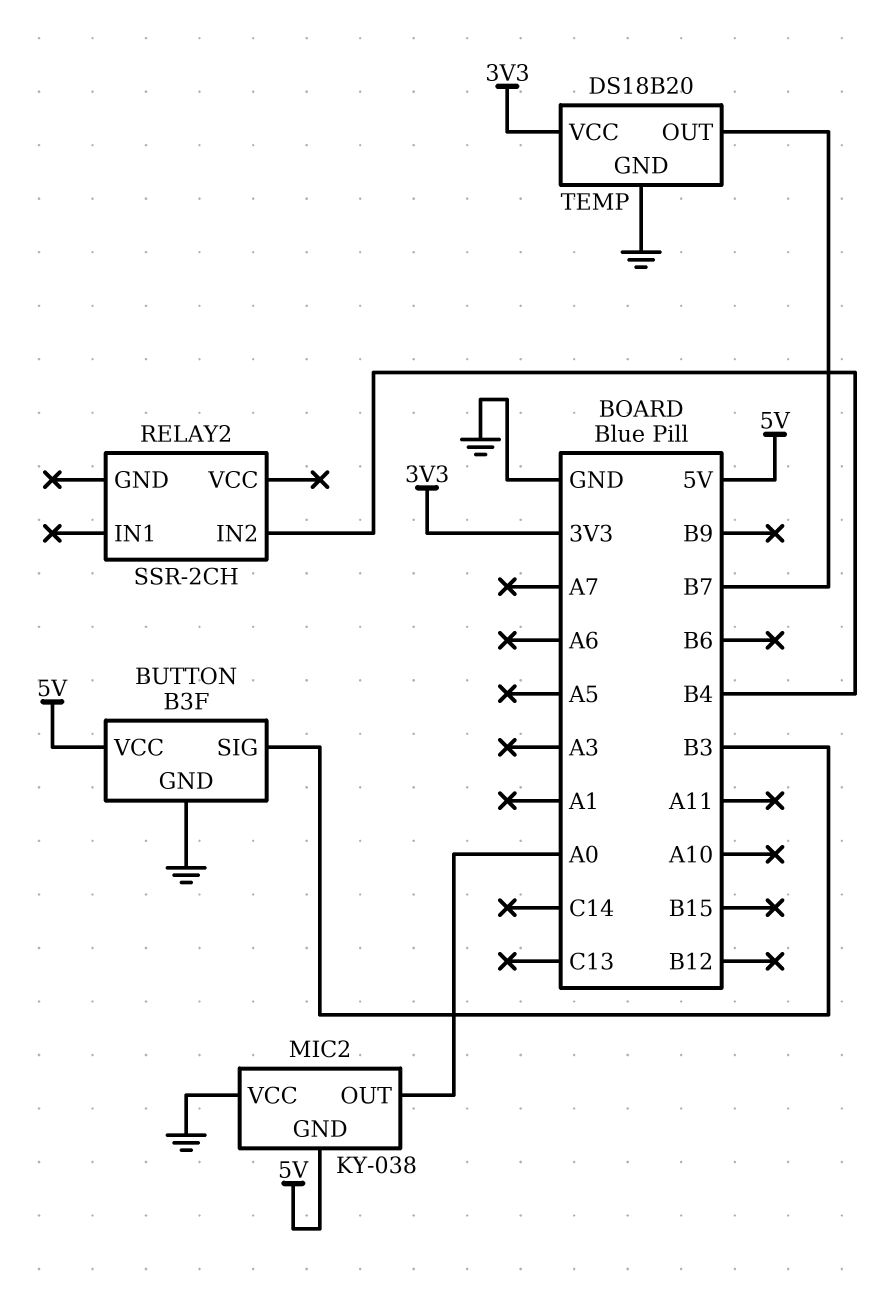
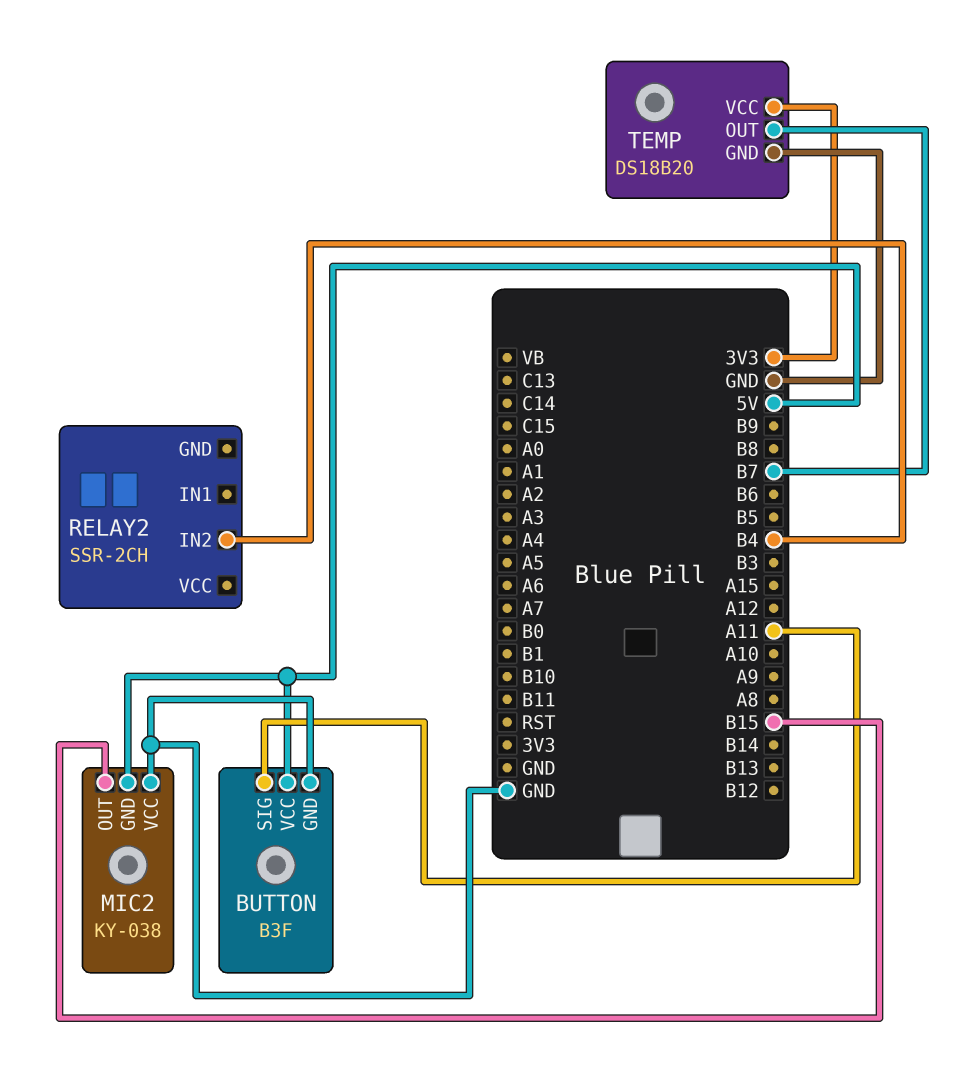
BUTTON pin SIG: B3 -> A11
MIC2 pin OUT: A0 -> B15

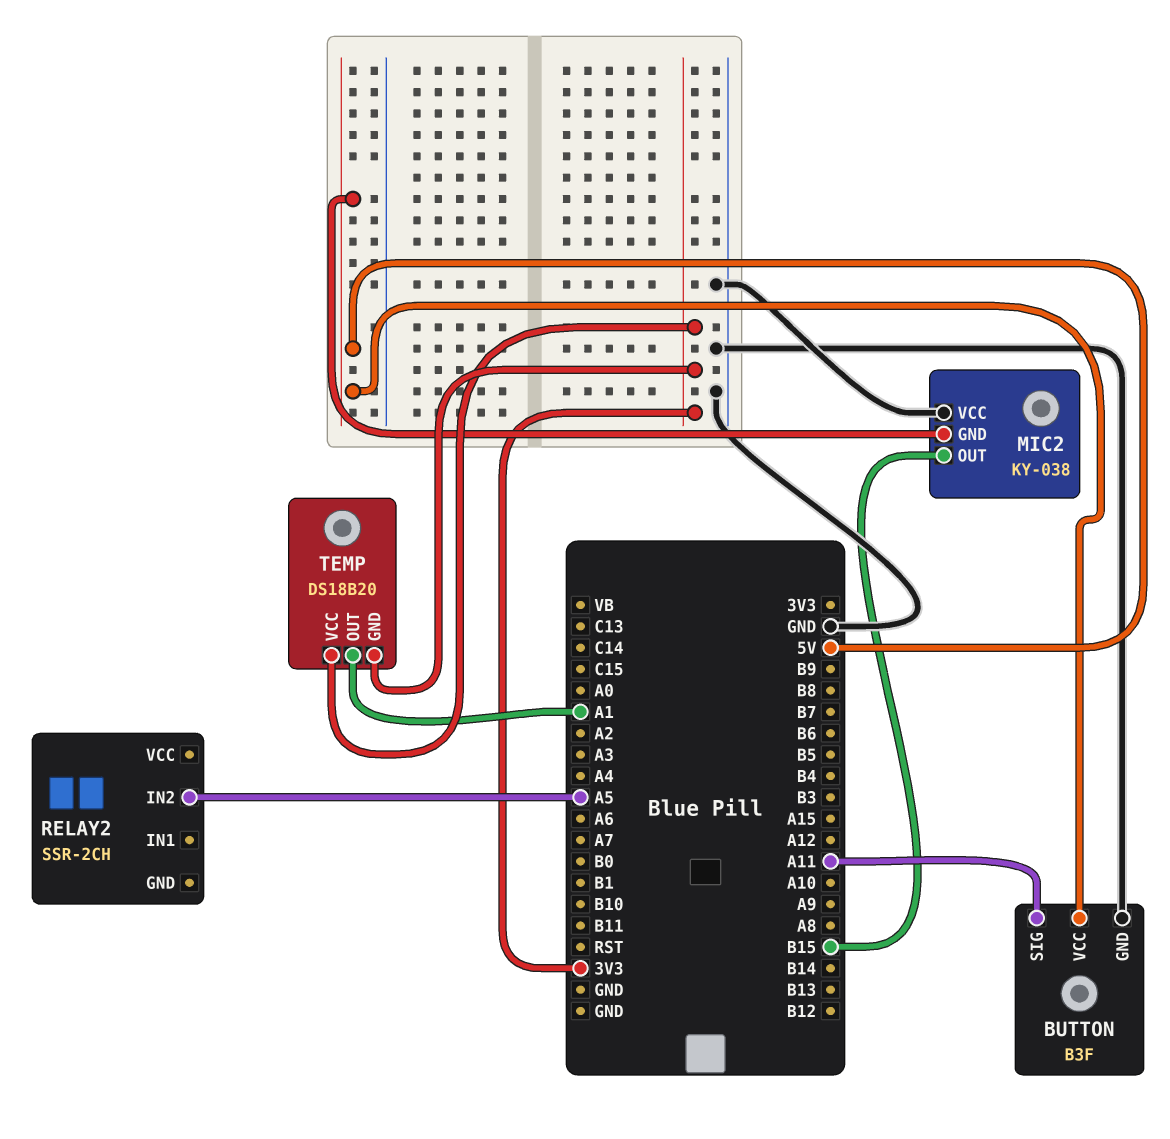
RELAY2 pin IN2: B4 -> A5
TEMP pin GND: GND -> 3V3
TEMP pin OUT: B7 -> A1

